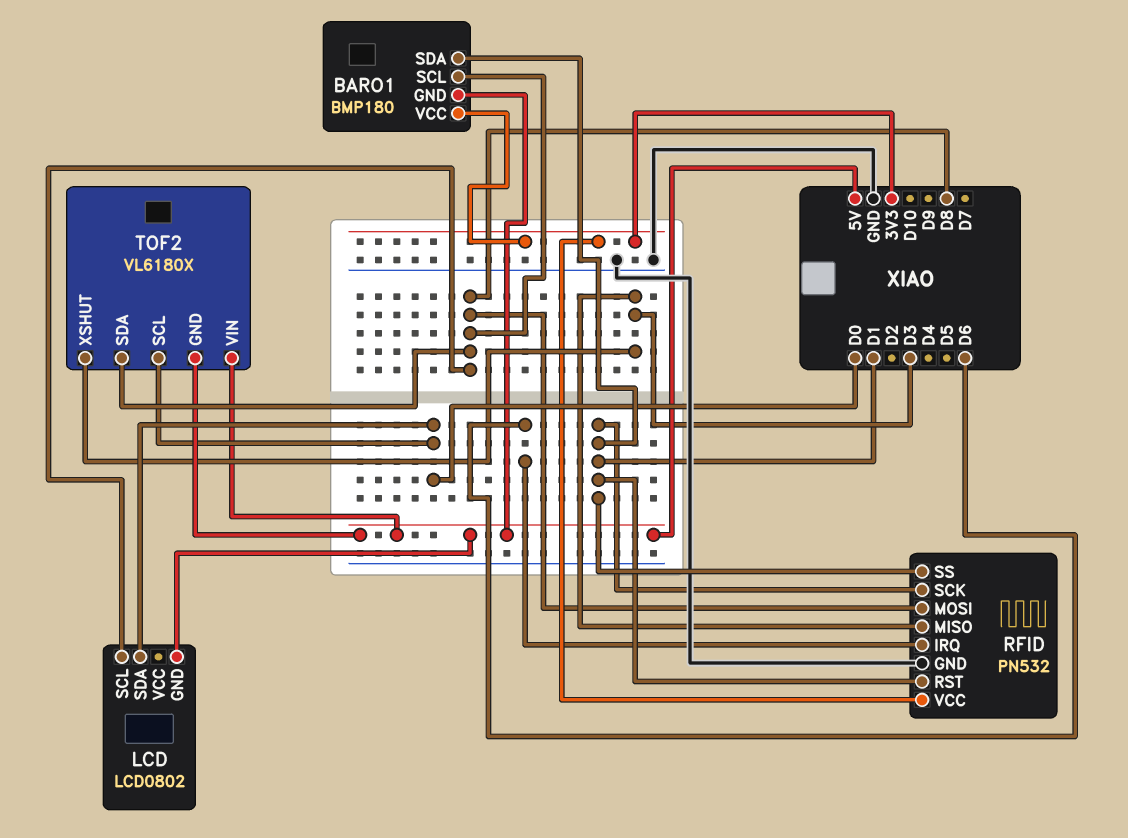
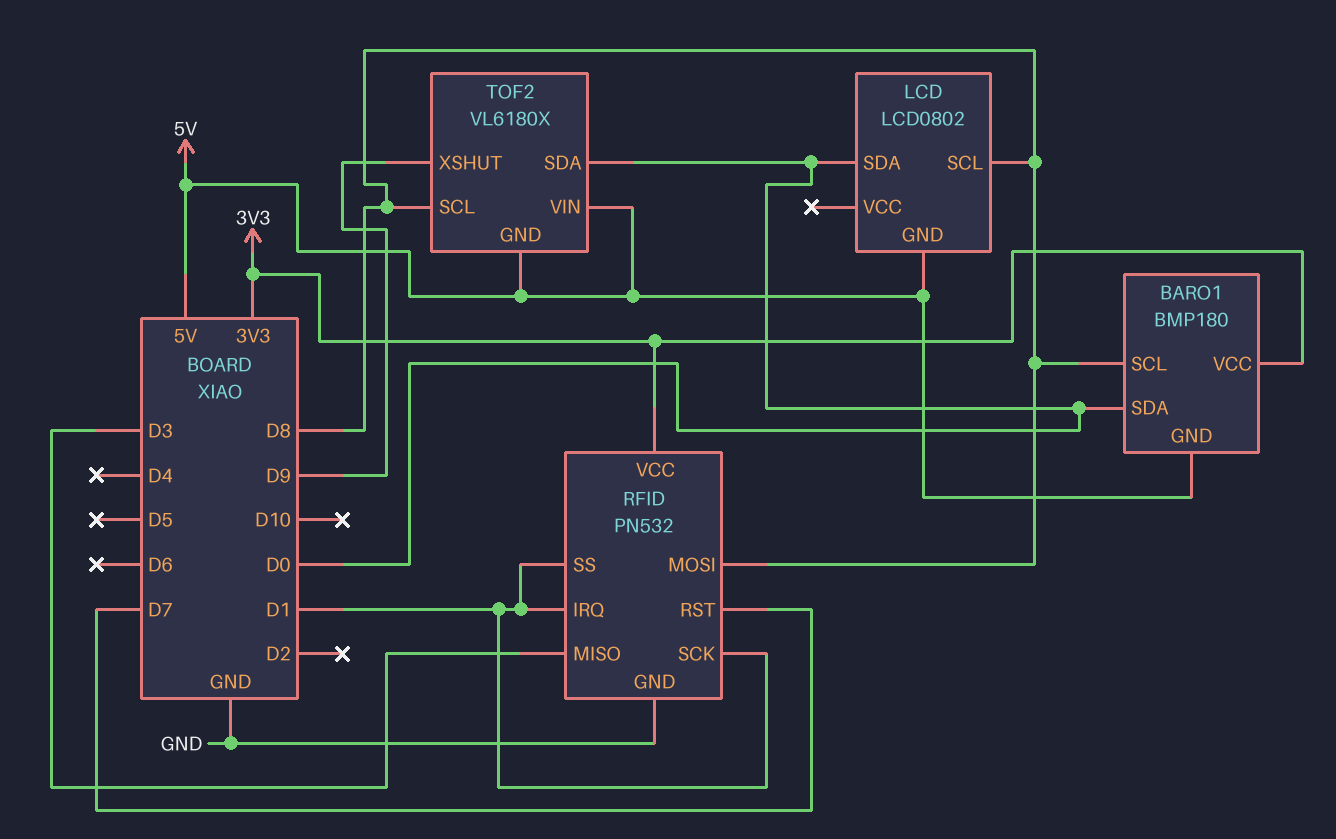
BARO1 pin SDA: D1 -> D0
RFID pin IRQ: D6 -> D1
RFID pin RST: D1 -> D7
TOF2 pin SCL: D0 -> D8
TOF2 pin SDA: D8 -> D0
TOF2 pin XSHUT: D3 -> D9

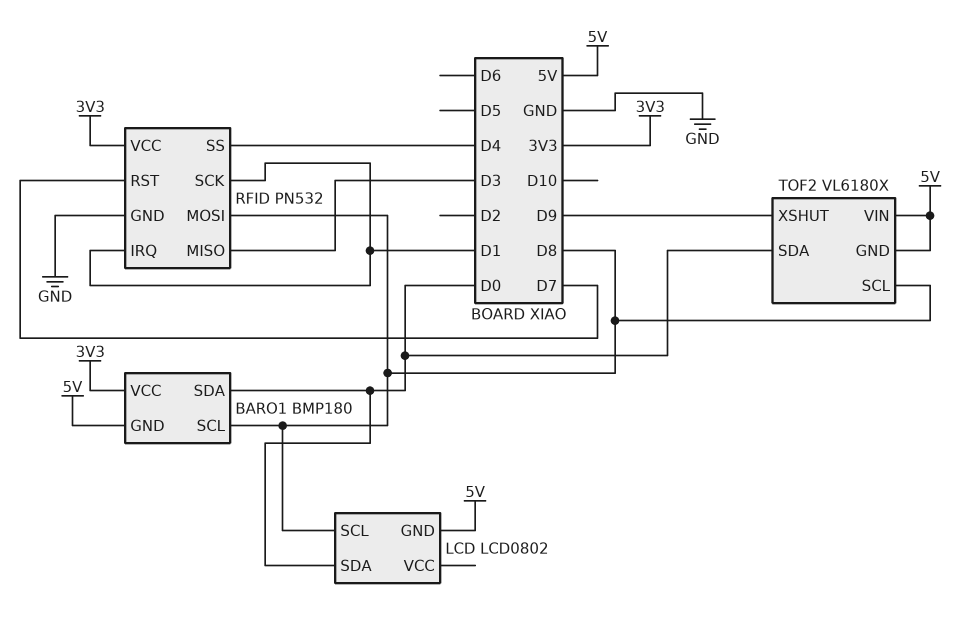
RFID pin SS: D1 -> D4

